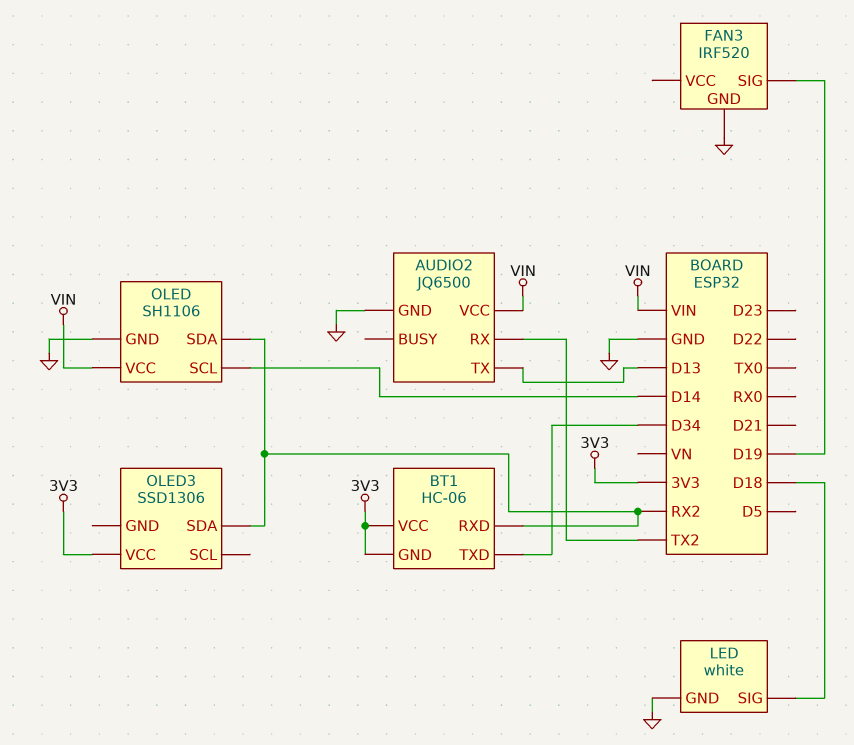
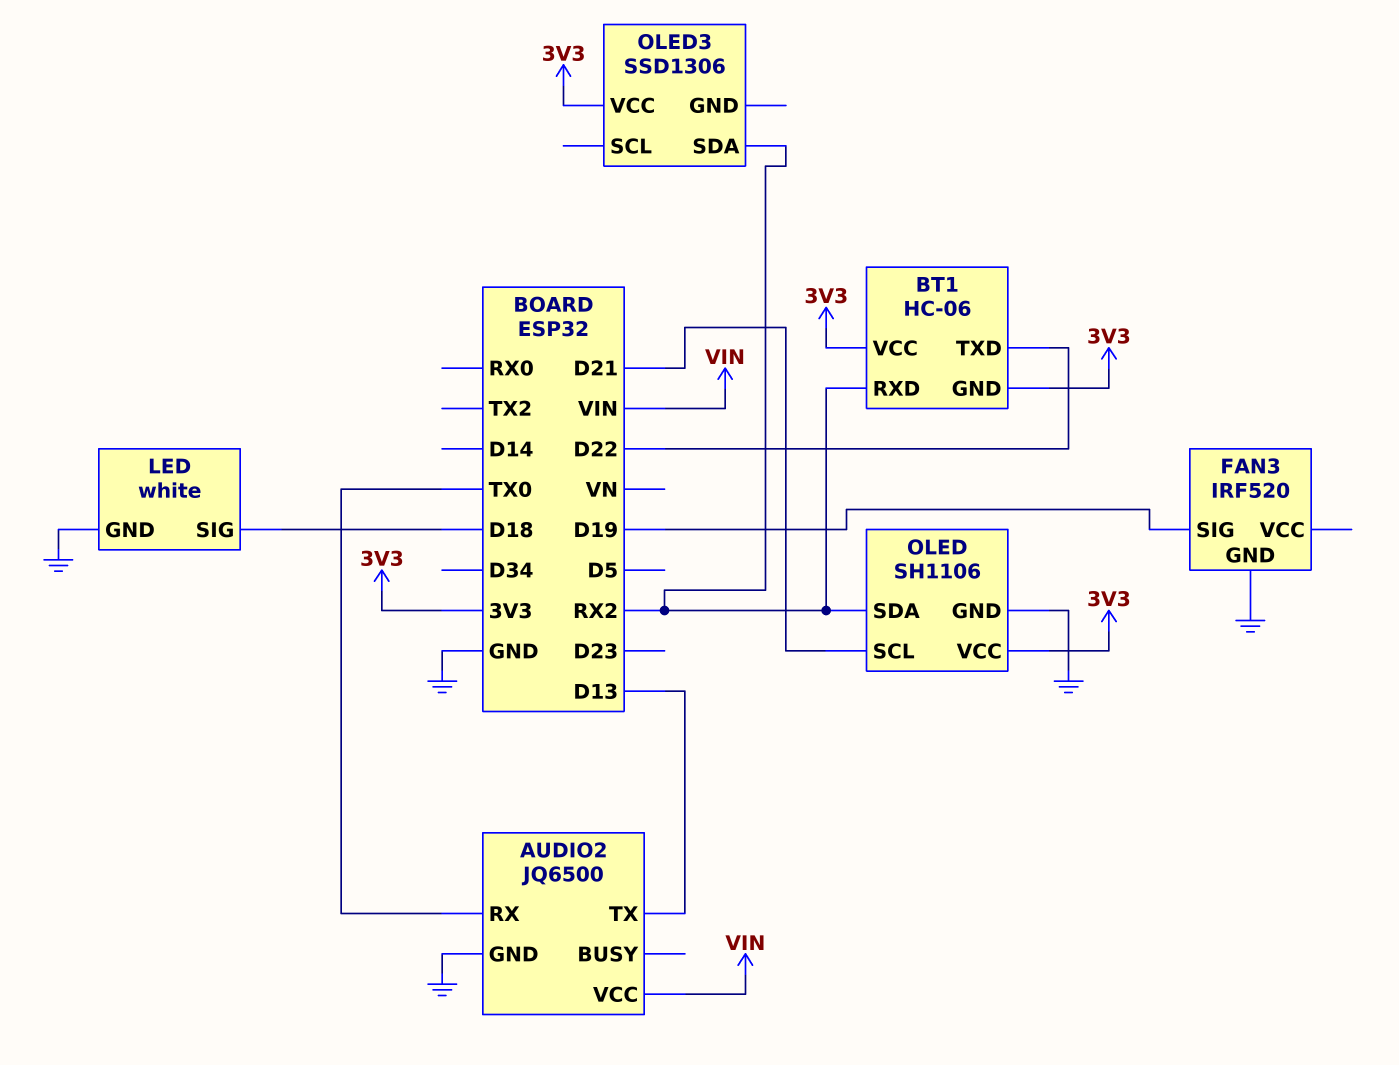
AUDIO2 pin RX: TX2 -> TX0
BT1 pin TXD: D34 -> D22
OLED pin SCL: D14 -> D21
OLED pin VCC: VIN -> 3V3

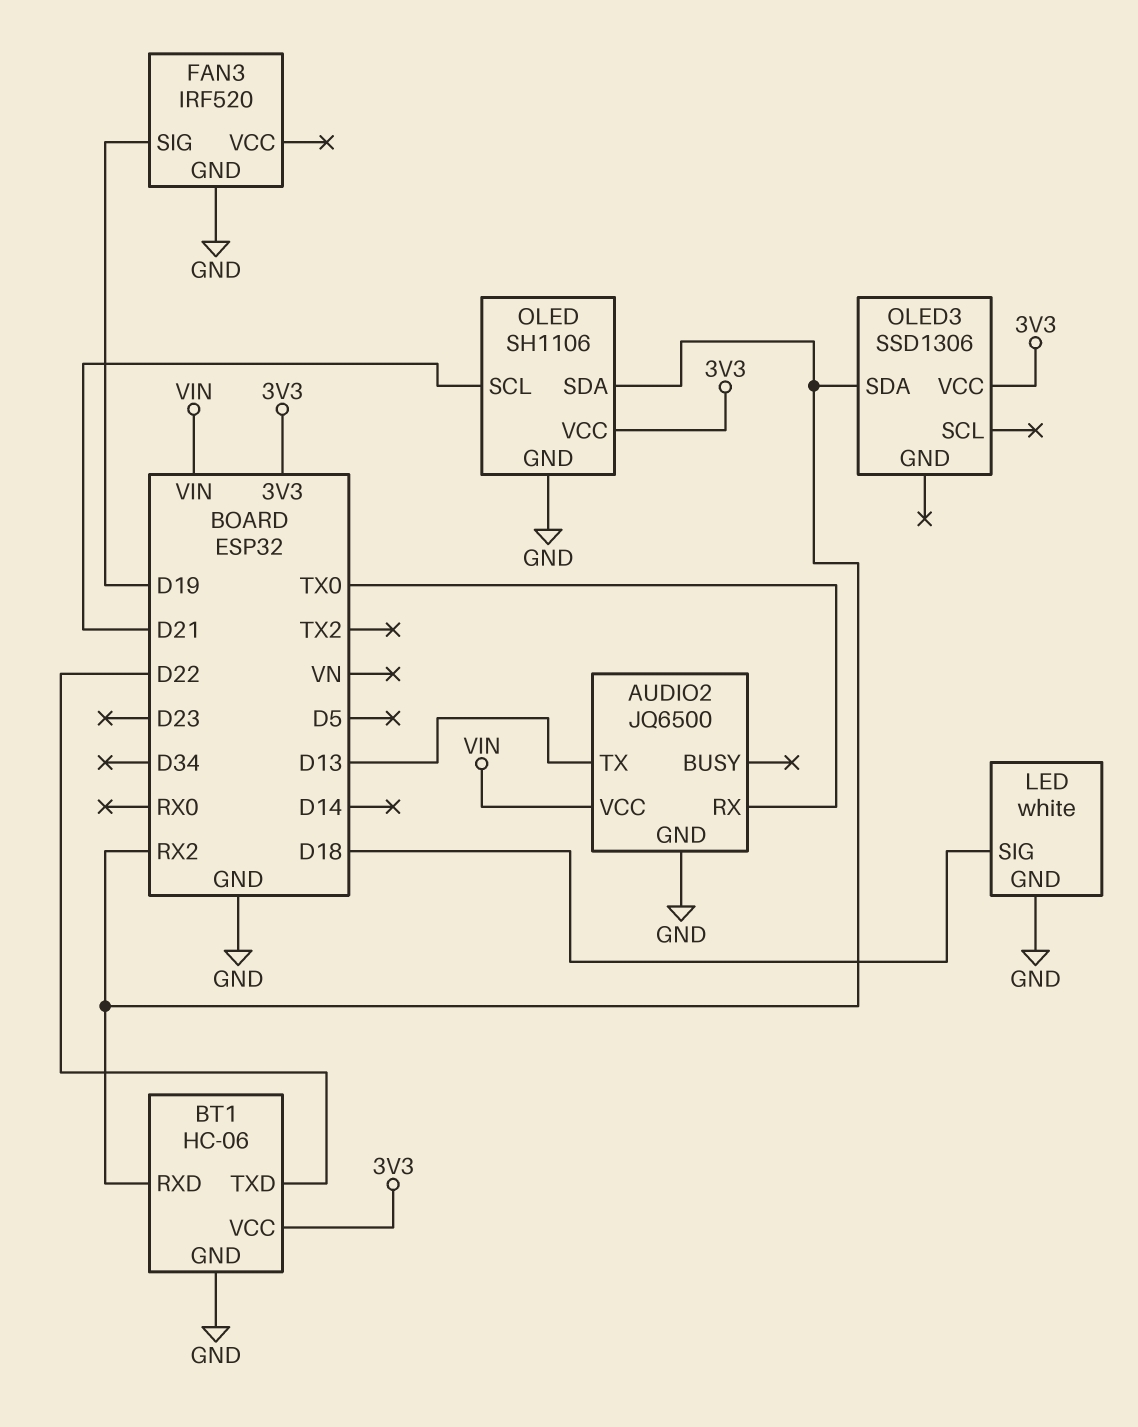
BT1 pin GND: 3V3 -> GND

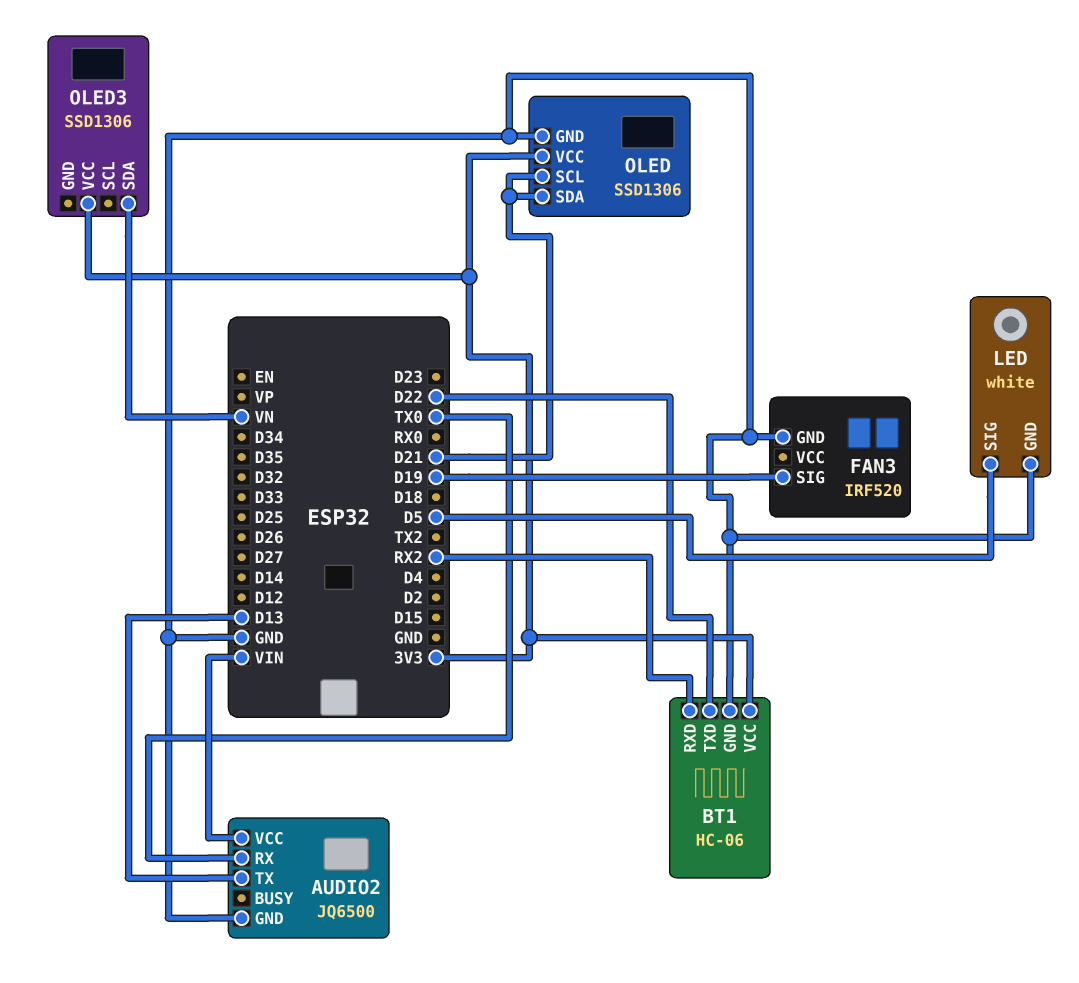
LED pin SIG: D18 -> D5
OLED: SH1106 -> SSD1306
OLED pin SDA: RX2 -> D21
OLED3 pin SDA: RX2 -> VN

